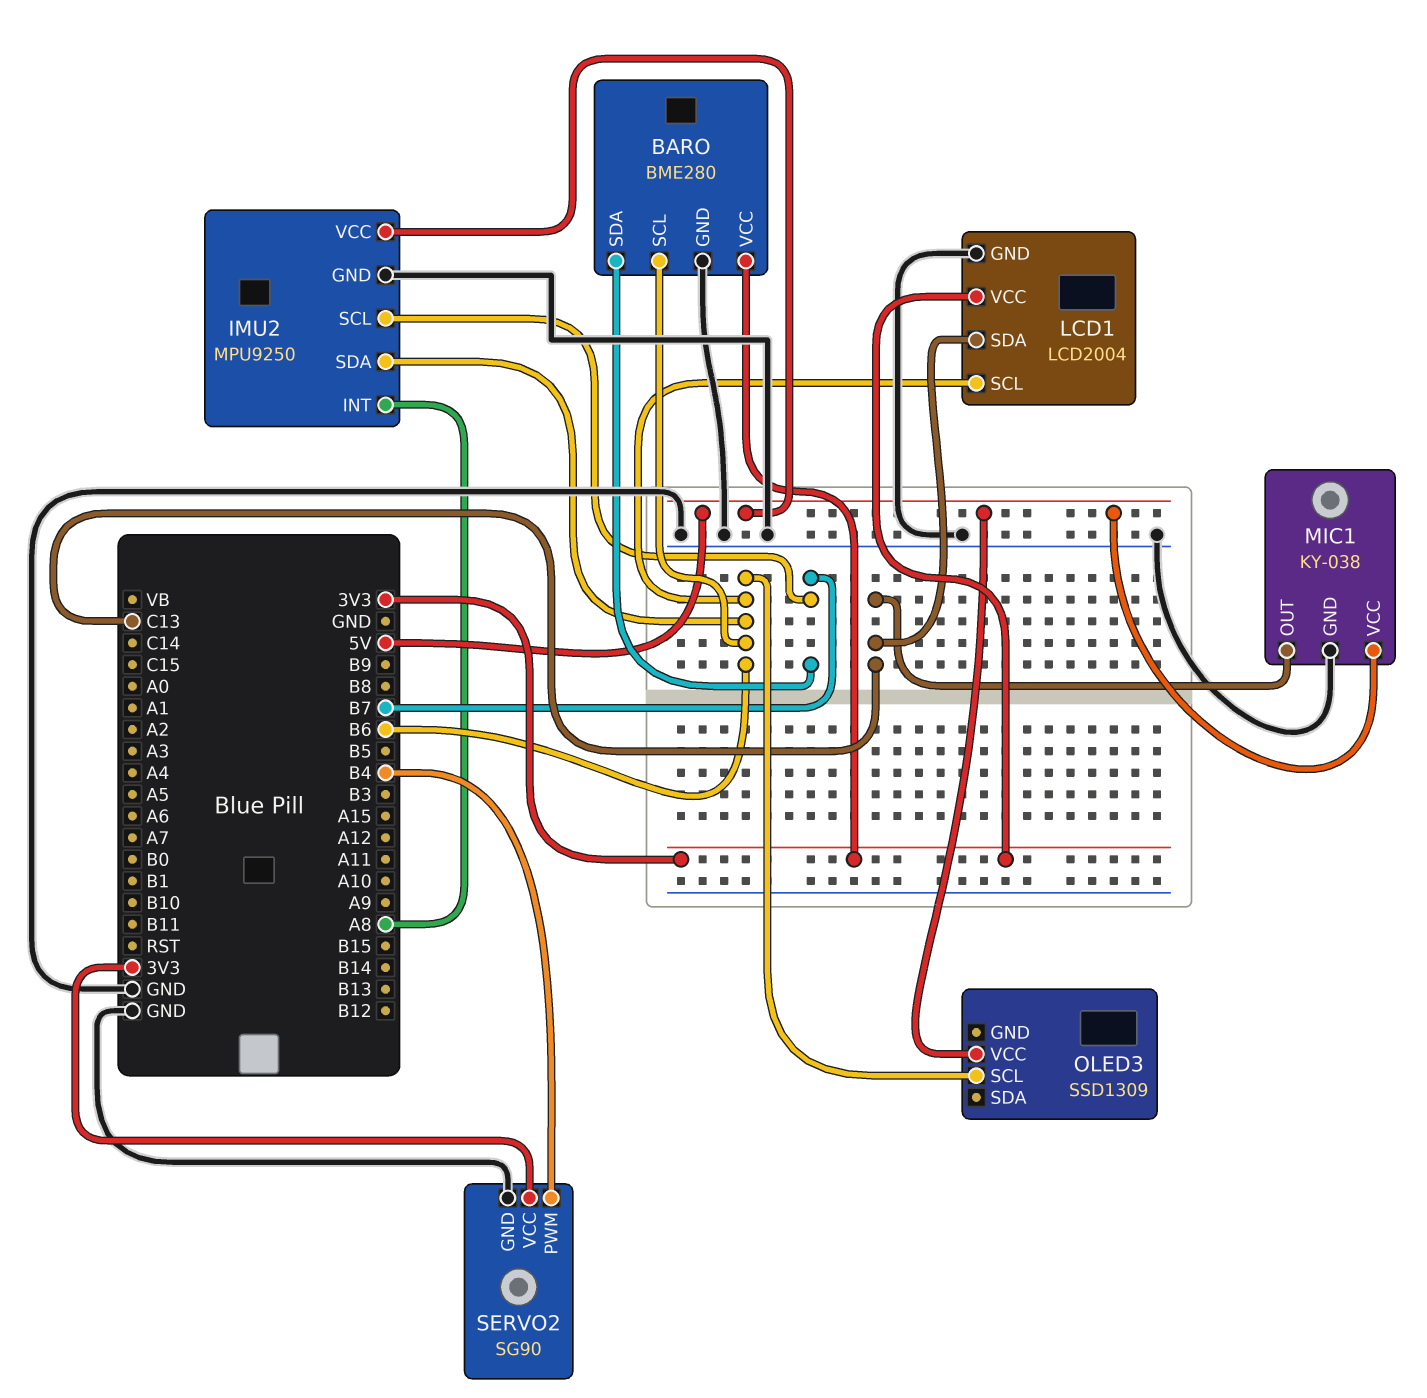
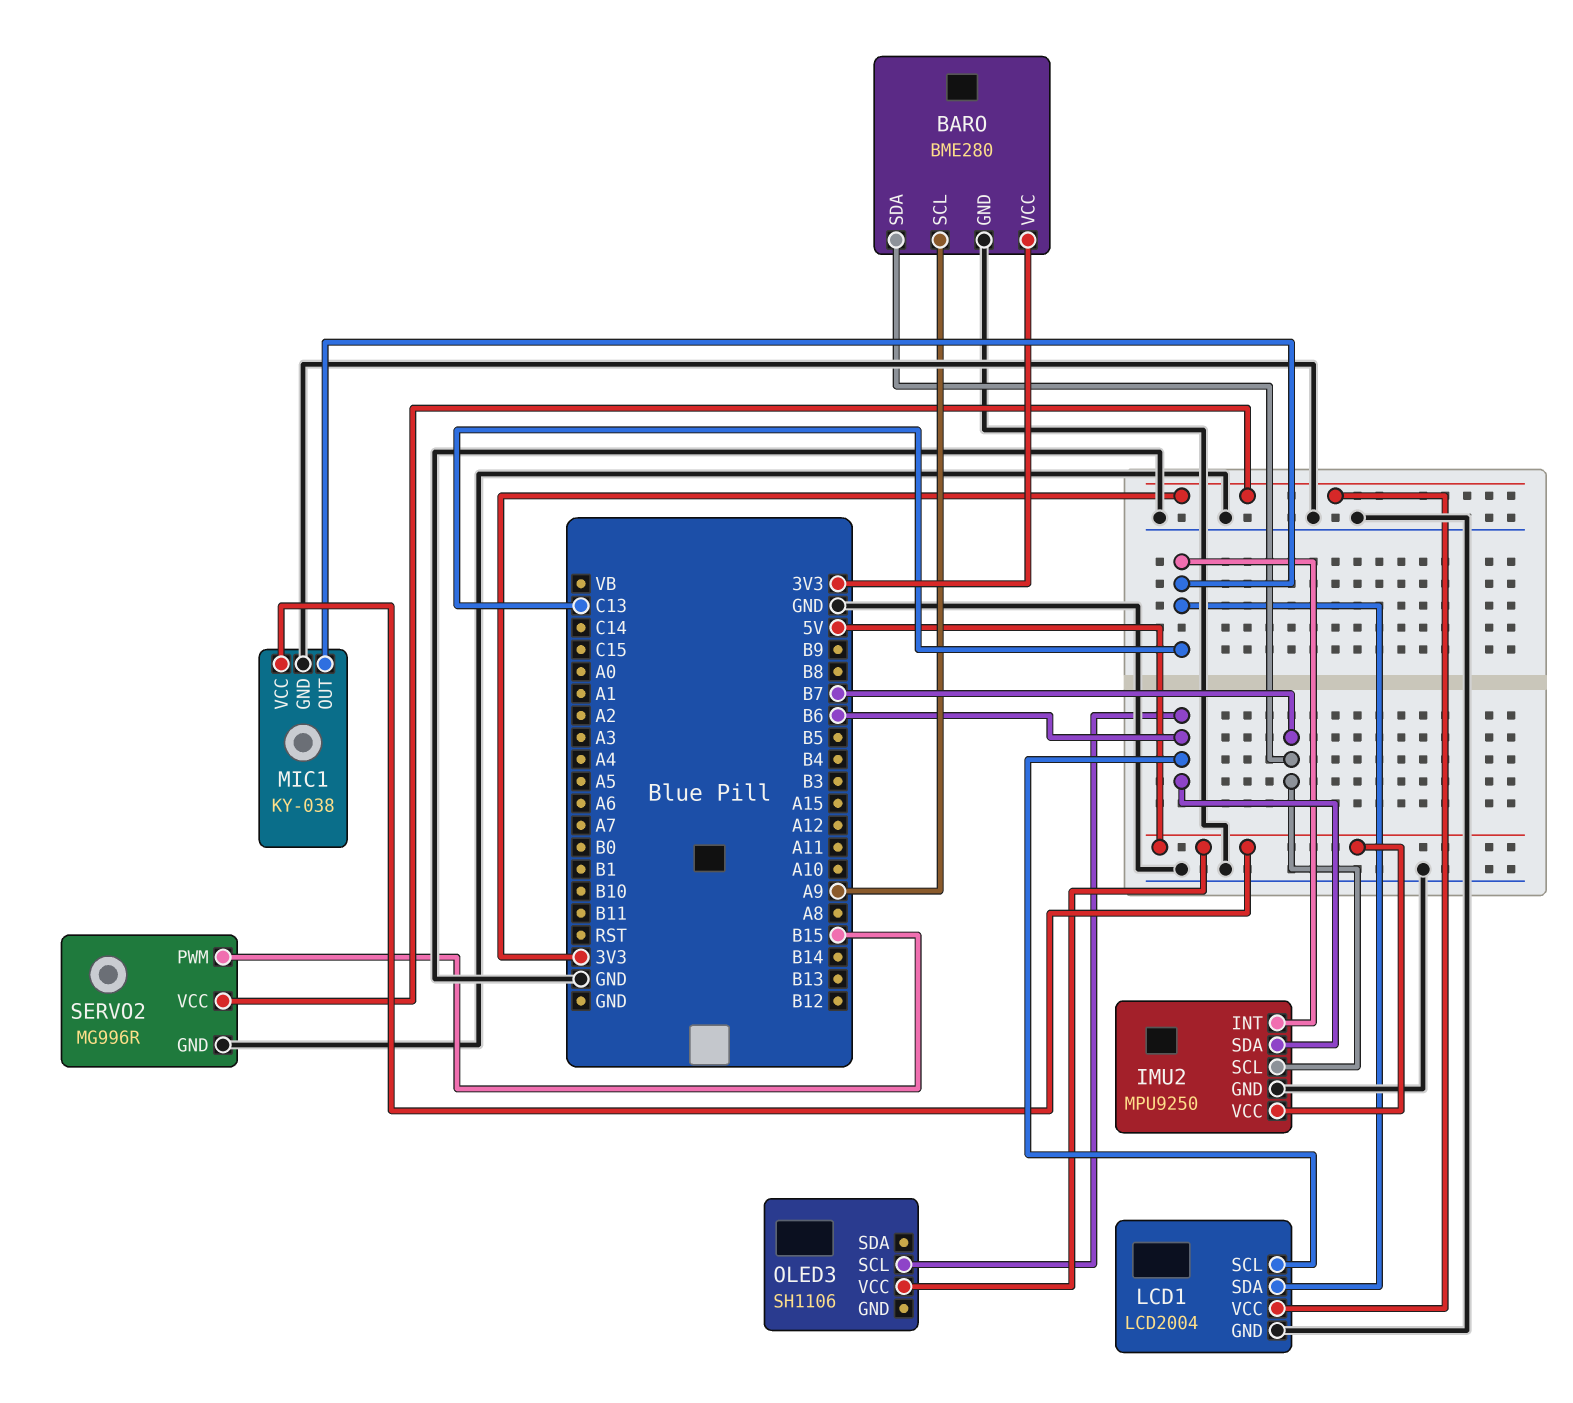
BARO pin SCL: B6 -> A9
IMU2 pin INT: A8 -> C13
OLED3: SSD1309 -> SH1106
SERVO2: SG90 -> MG996R
SERVO2 pin PWM: B4 -> B15

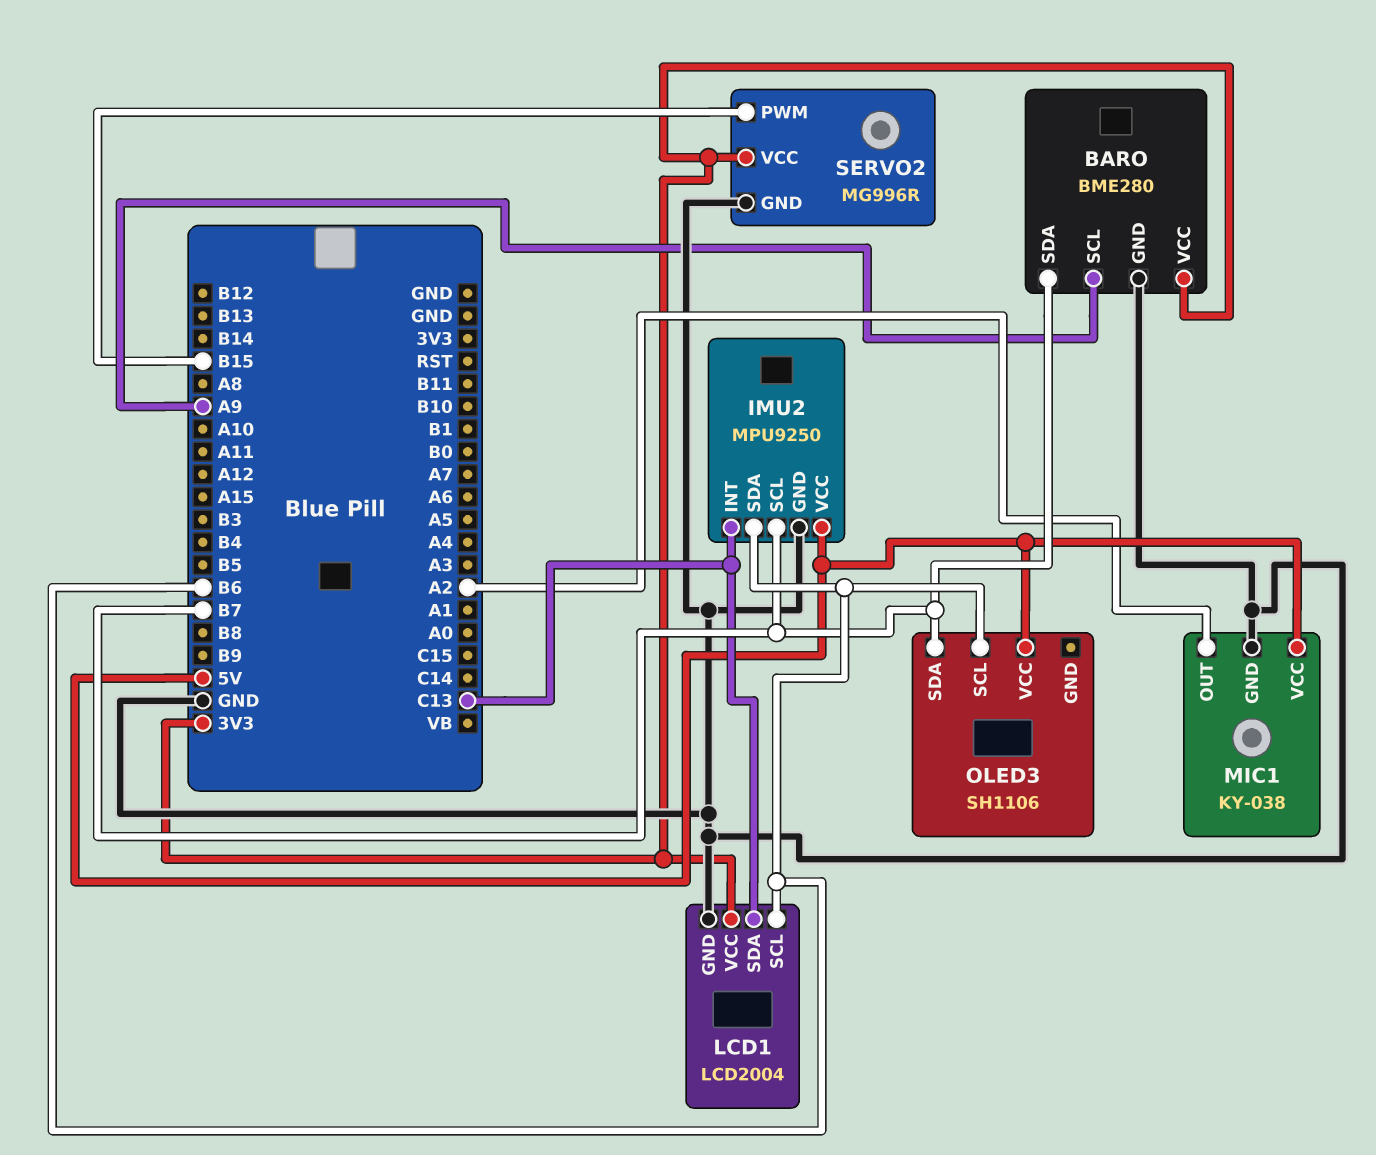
MIC1 pin OUT: C13 -> A2
OLED3 pin SDA: none -> B7

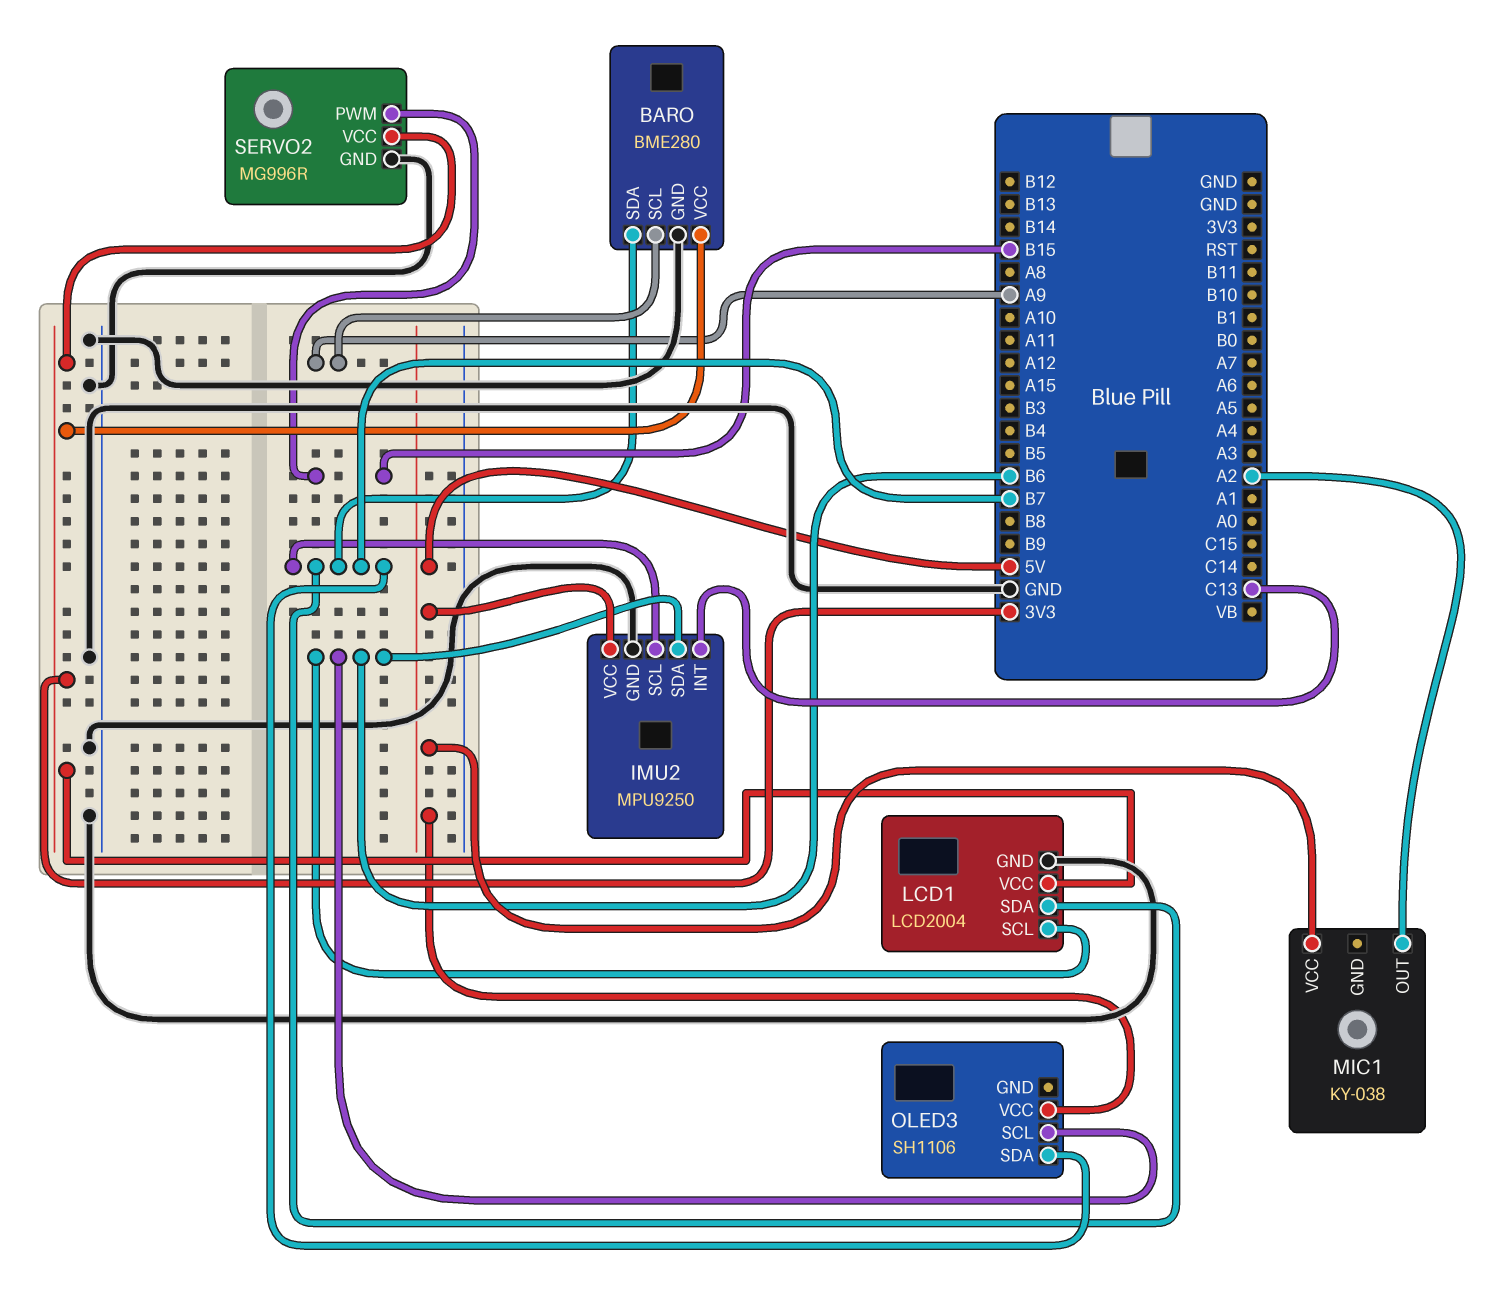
LCD1 pin SDA: C13 -> B7
MIC1 pin GND: GND -> none

